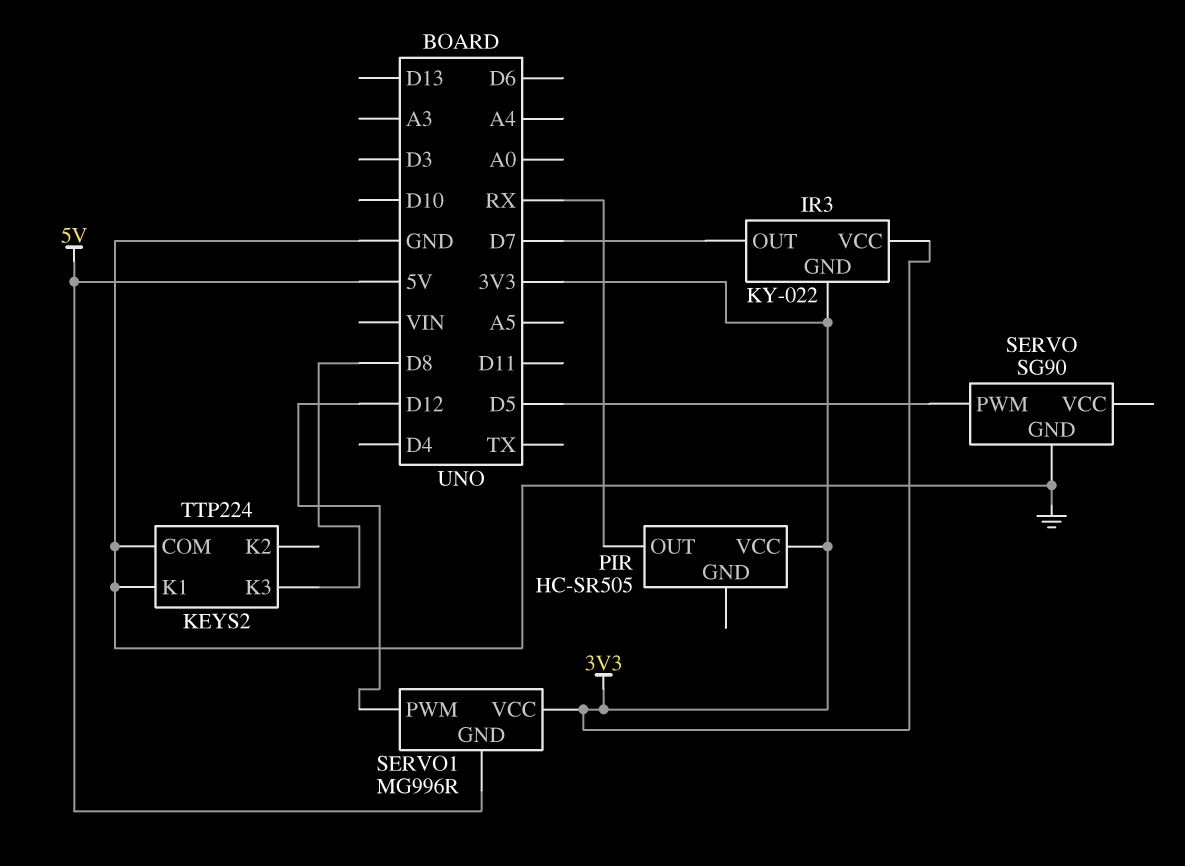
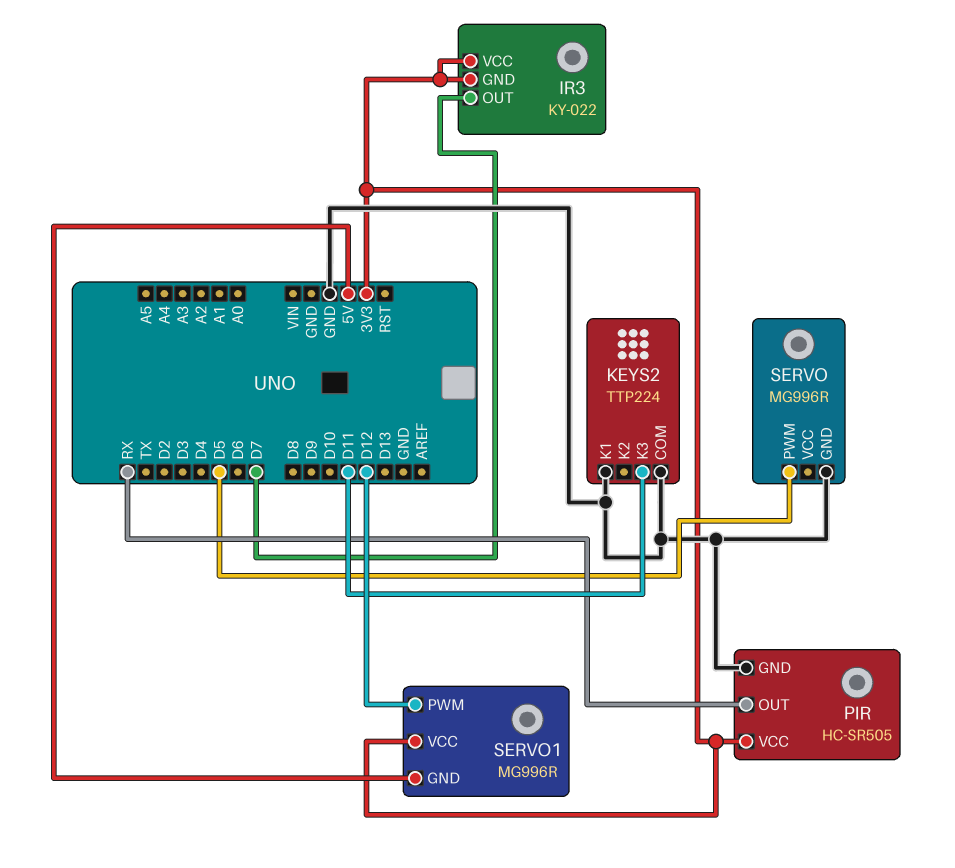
KEYS2 pin K3: D8 -> D11
PIR pin GND: none -> GND
SERVO: SG90 -> MG996R

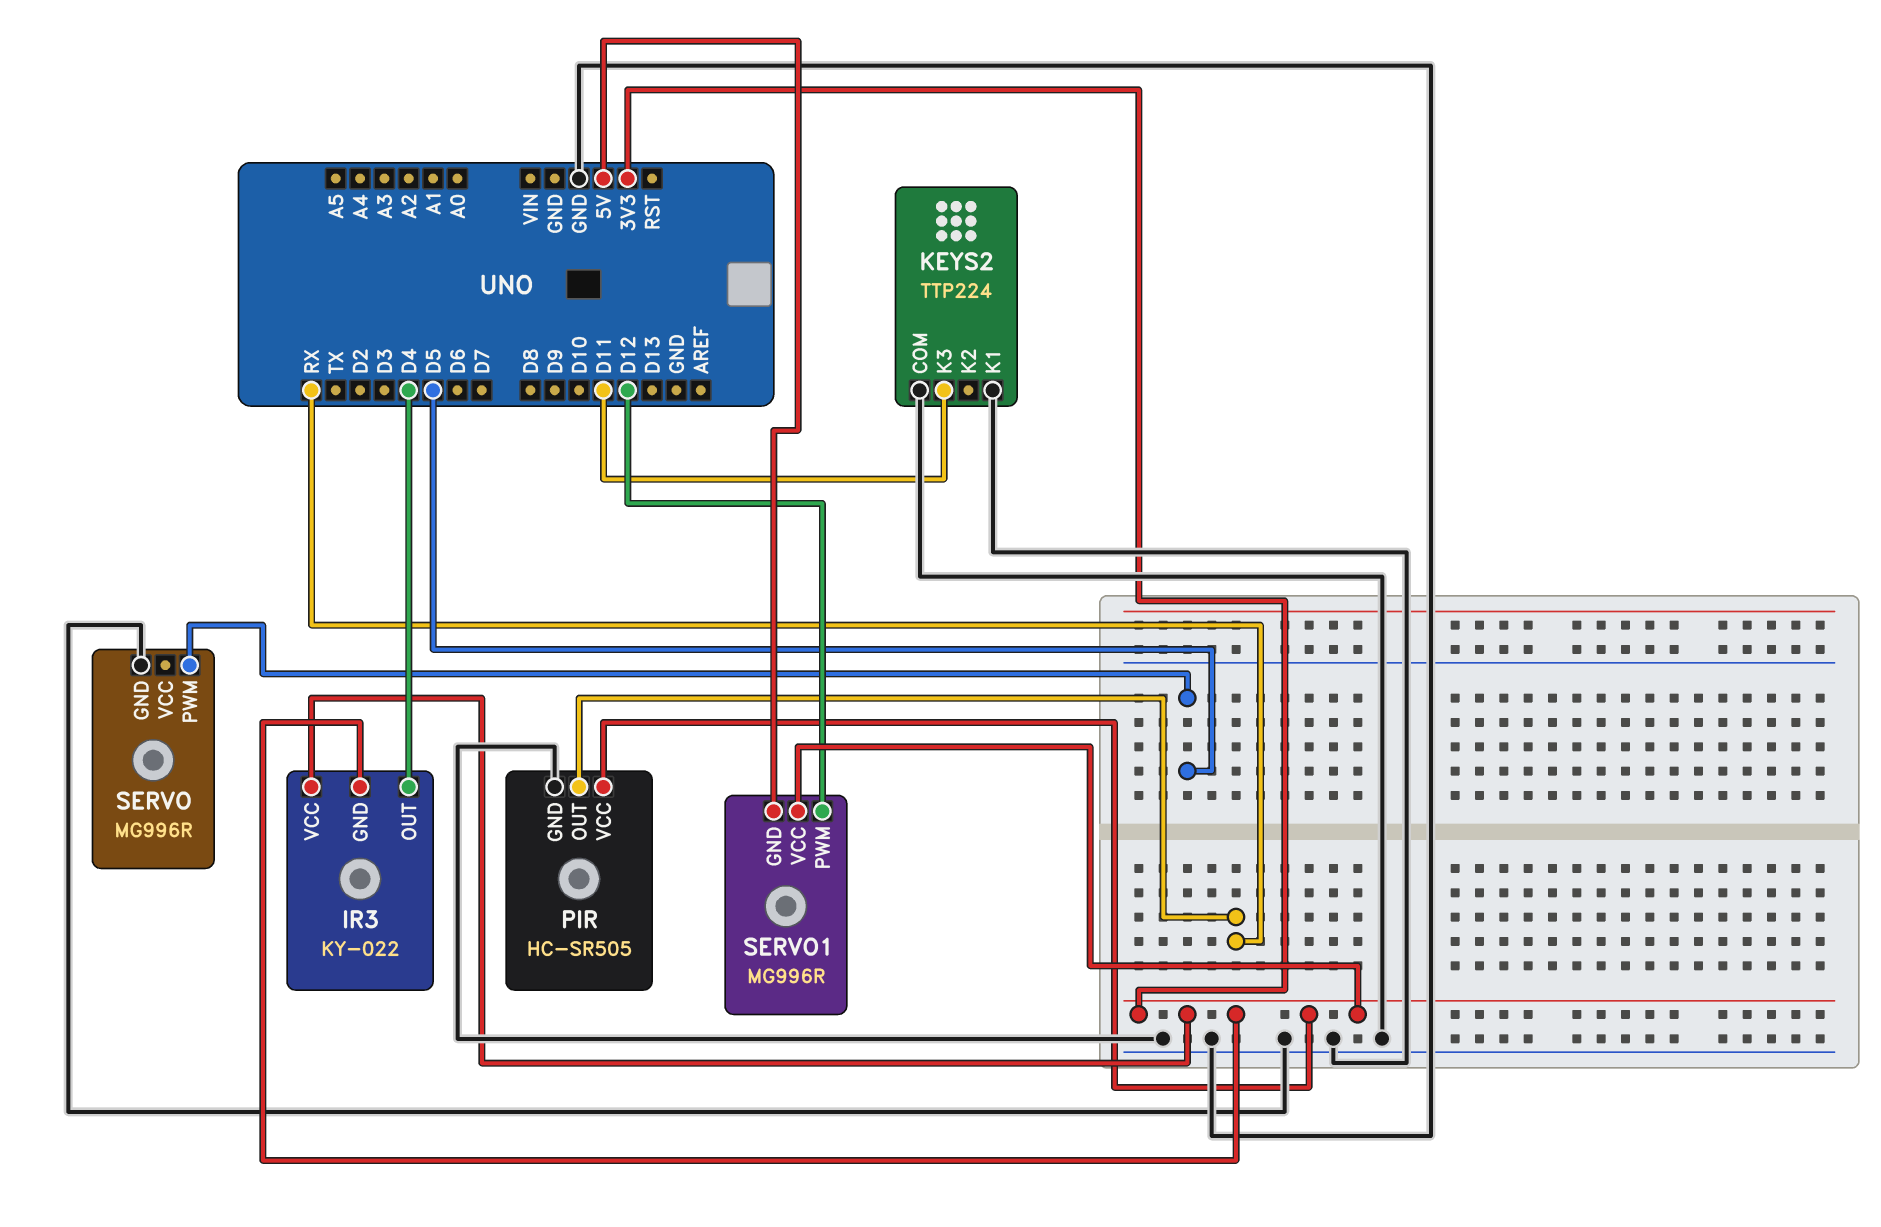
IR3 pin OUT: D7 -> D4

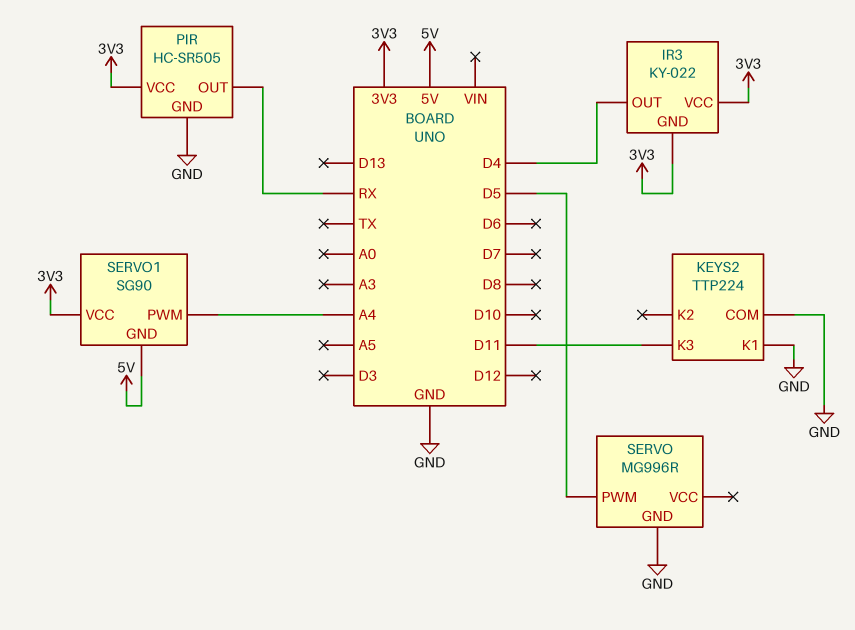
SERVO1: MG996R -> SG90
SERVO1 pin PWM: D12 -> A4

